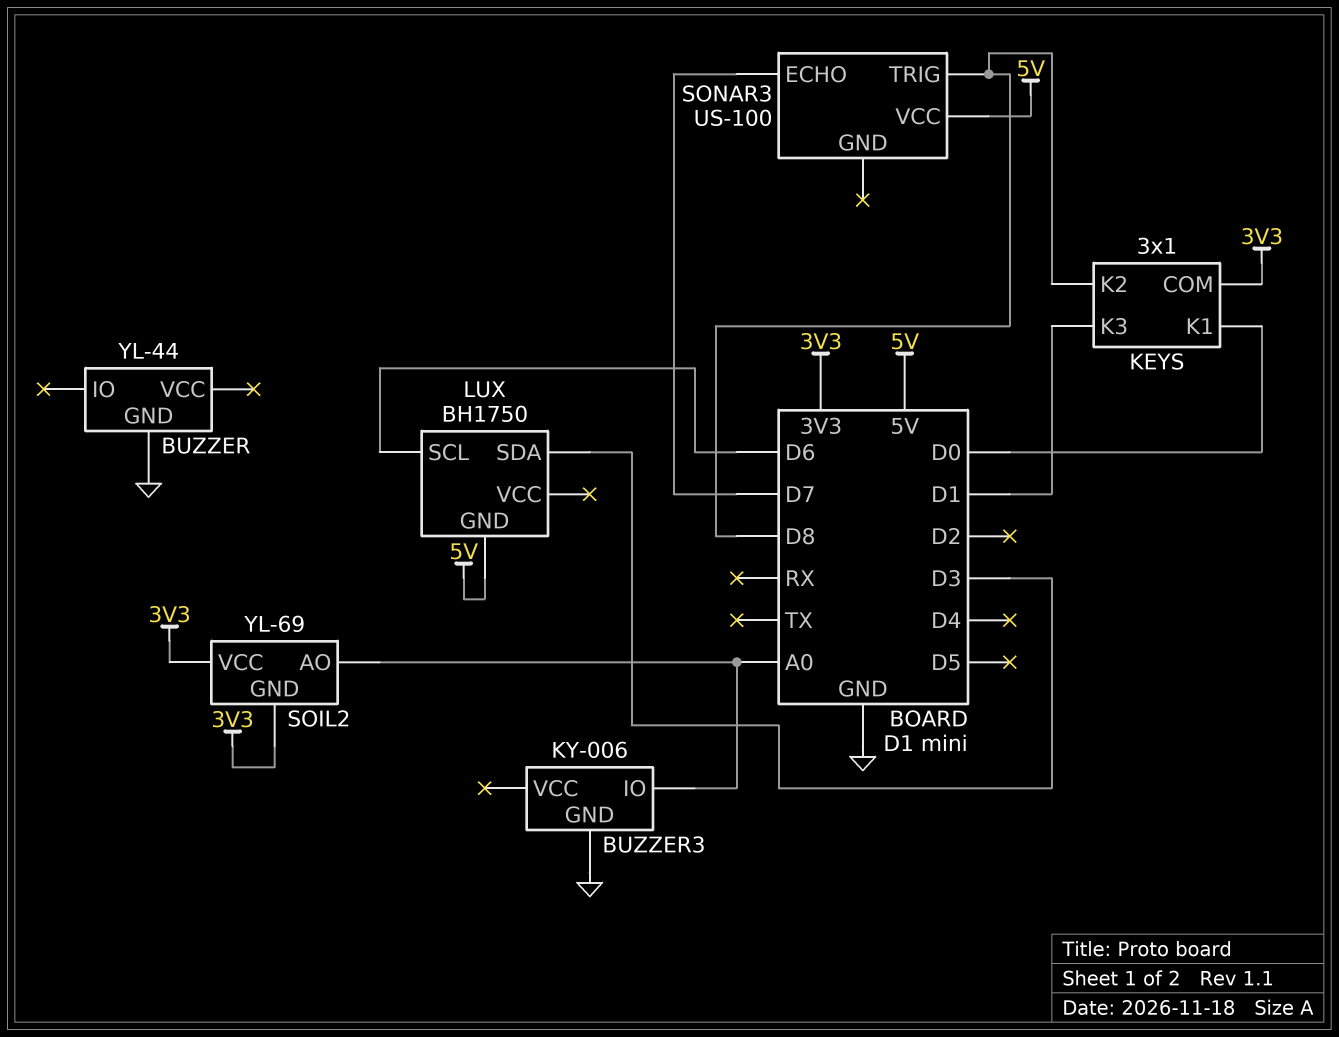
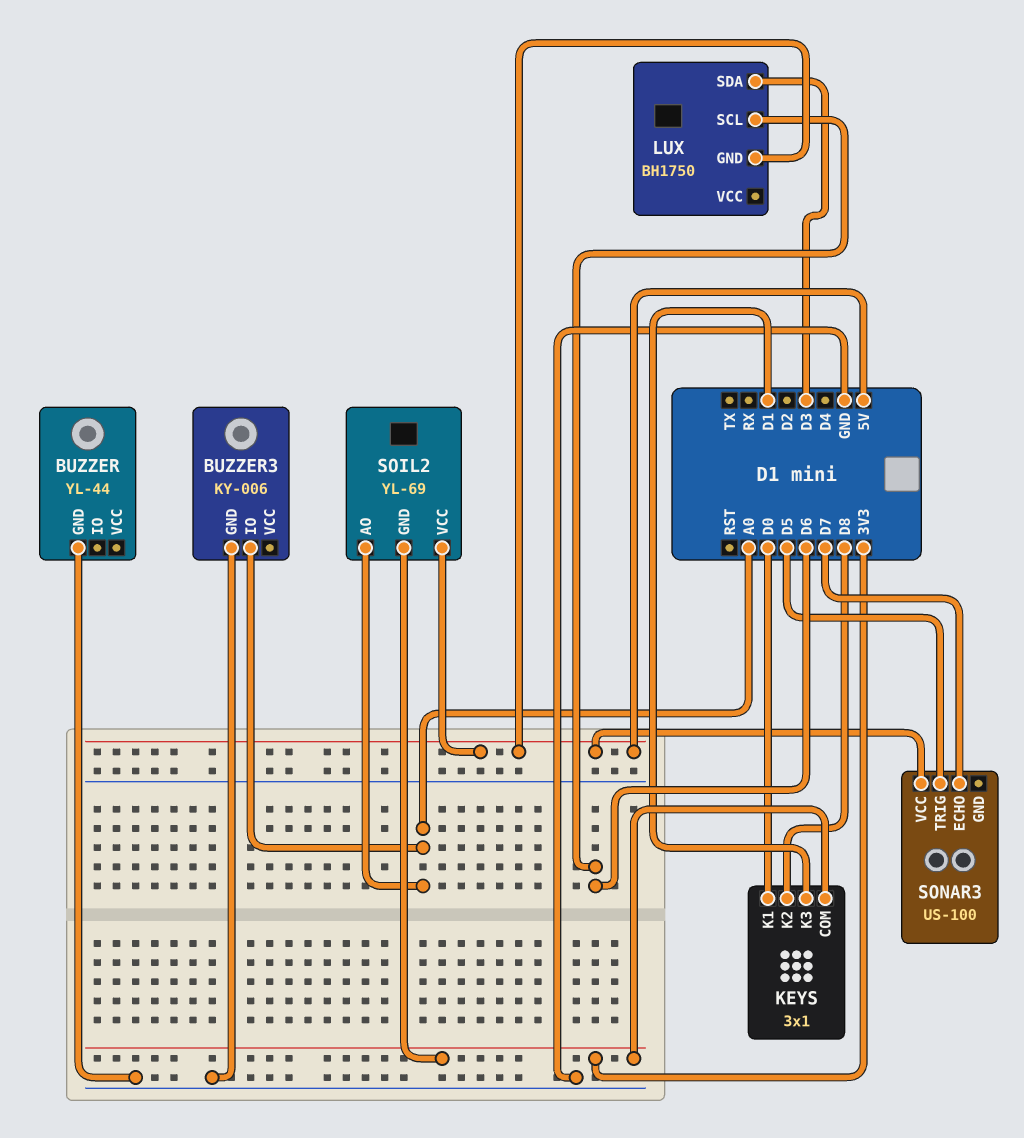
SOIL2 pin VCC: 3V3 -> 5V
SONAR3 pin TRIG: D8 -> D5

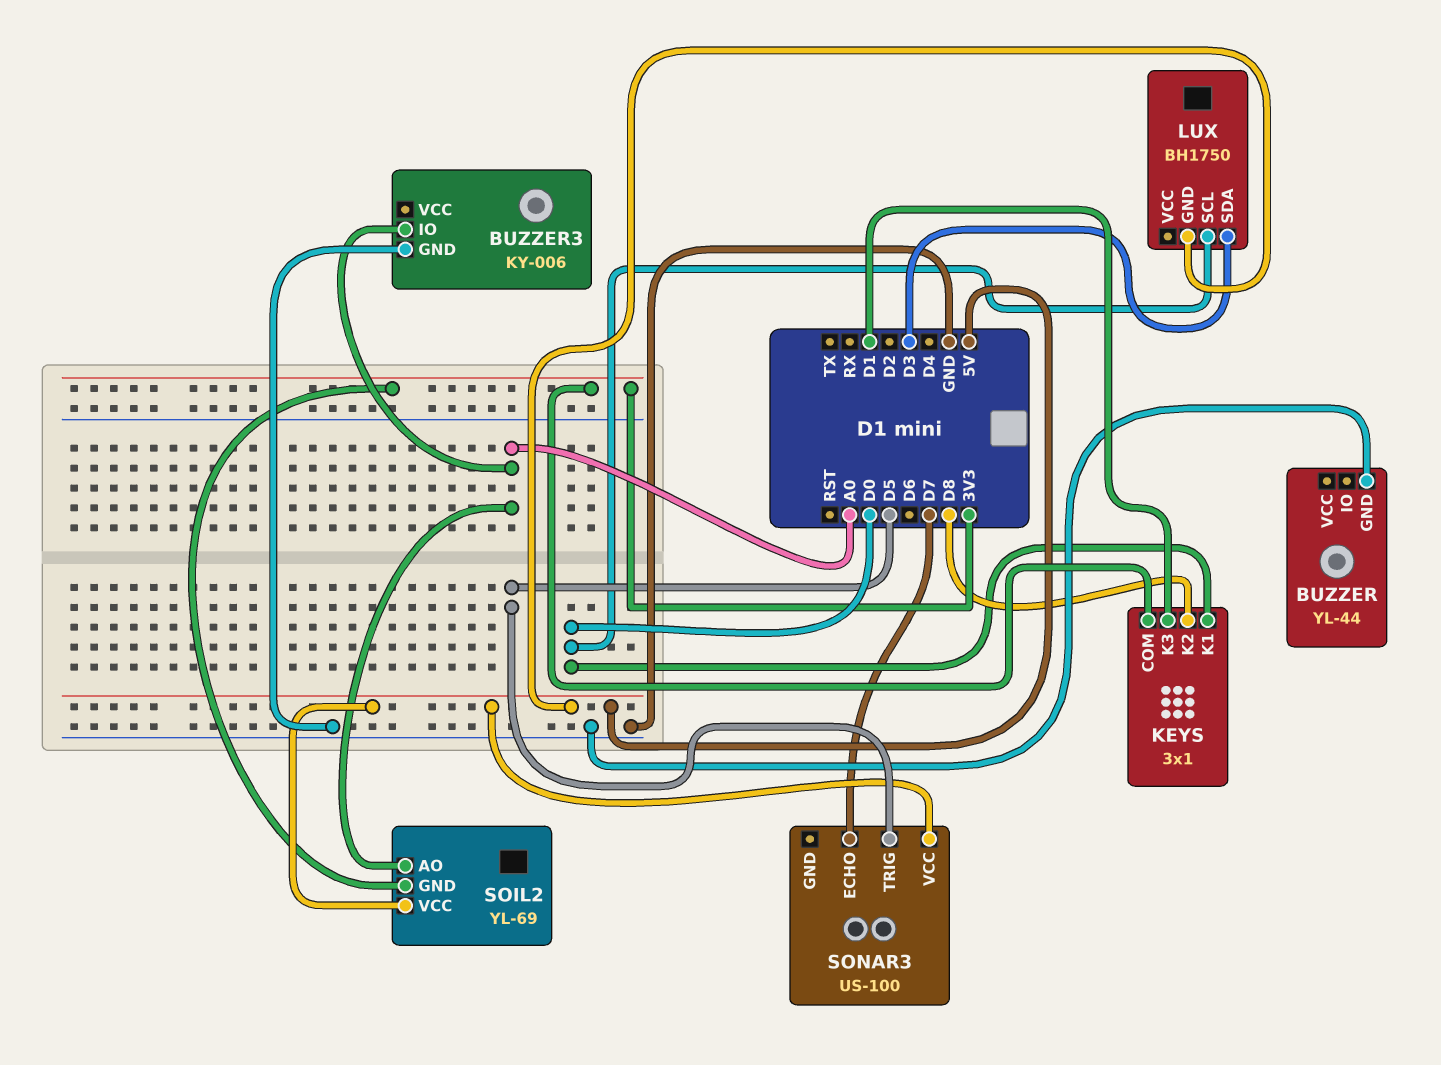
LUX pin SCL: D6 -> D0

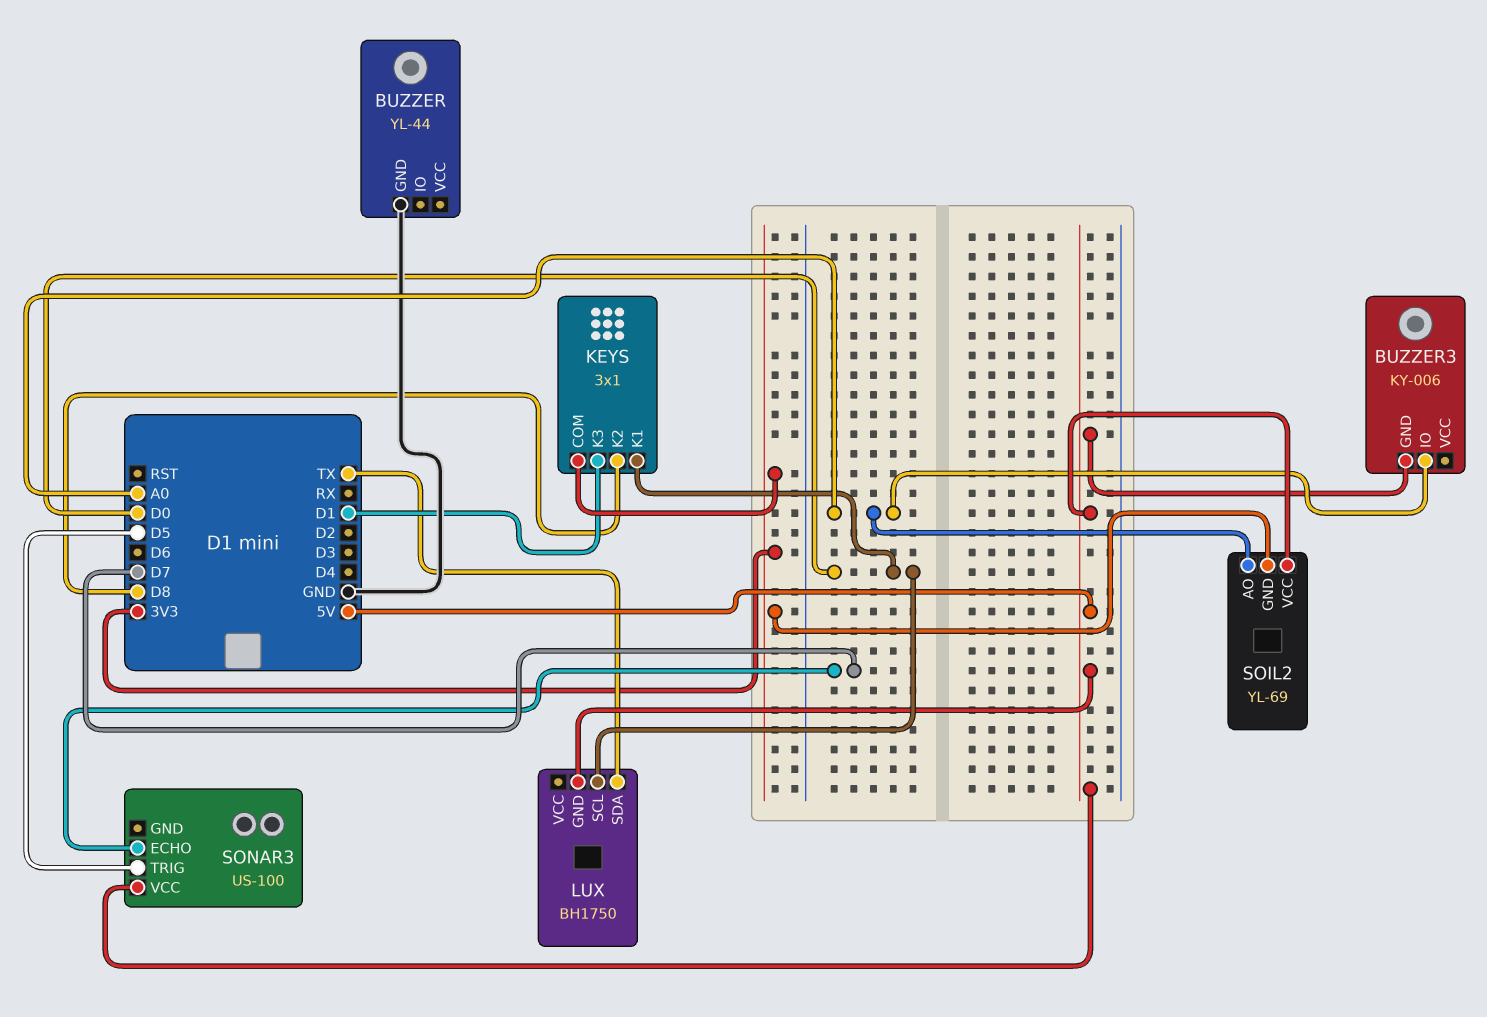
BUZZER3 pin GND: GND -> 5V
LUX pin SDA: D3 -> TX

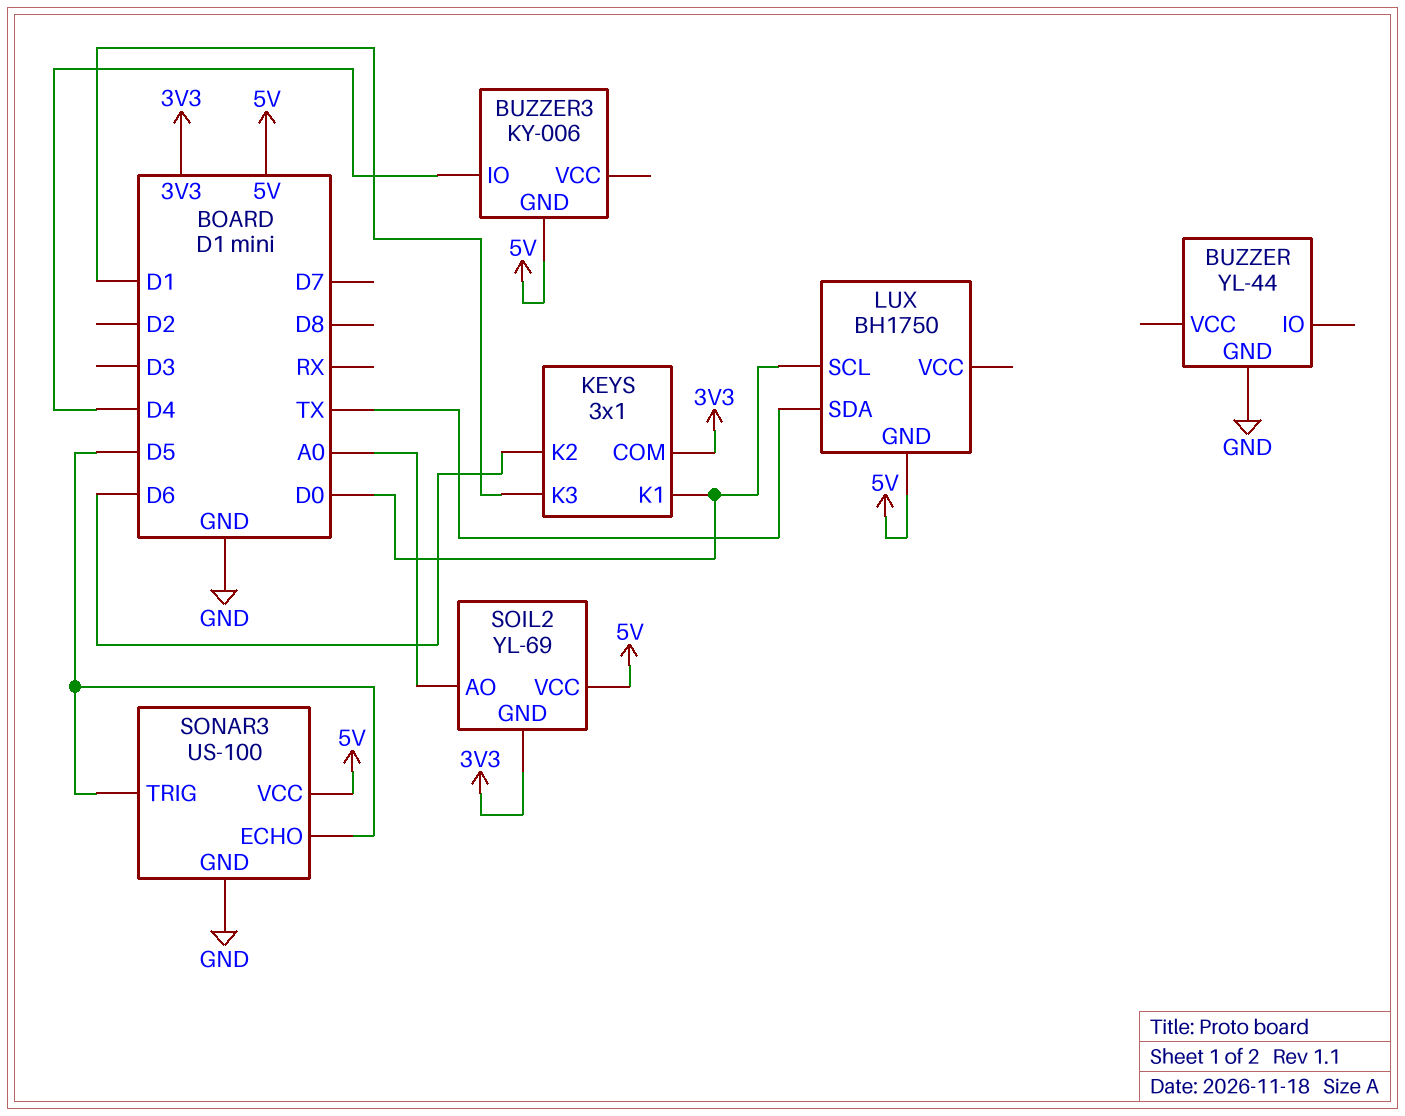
BUZZER3 pin IO: A0 -> D4
KEYS pin K2: D8 -> D6
SONAR3 pin ECHO: D7 -> D5
SONAR3 pin GND: none -> GND

